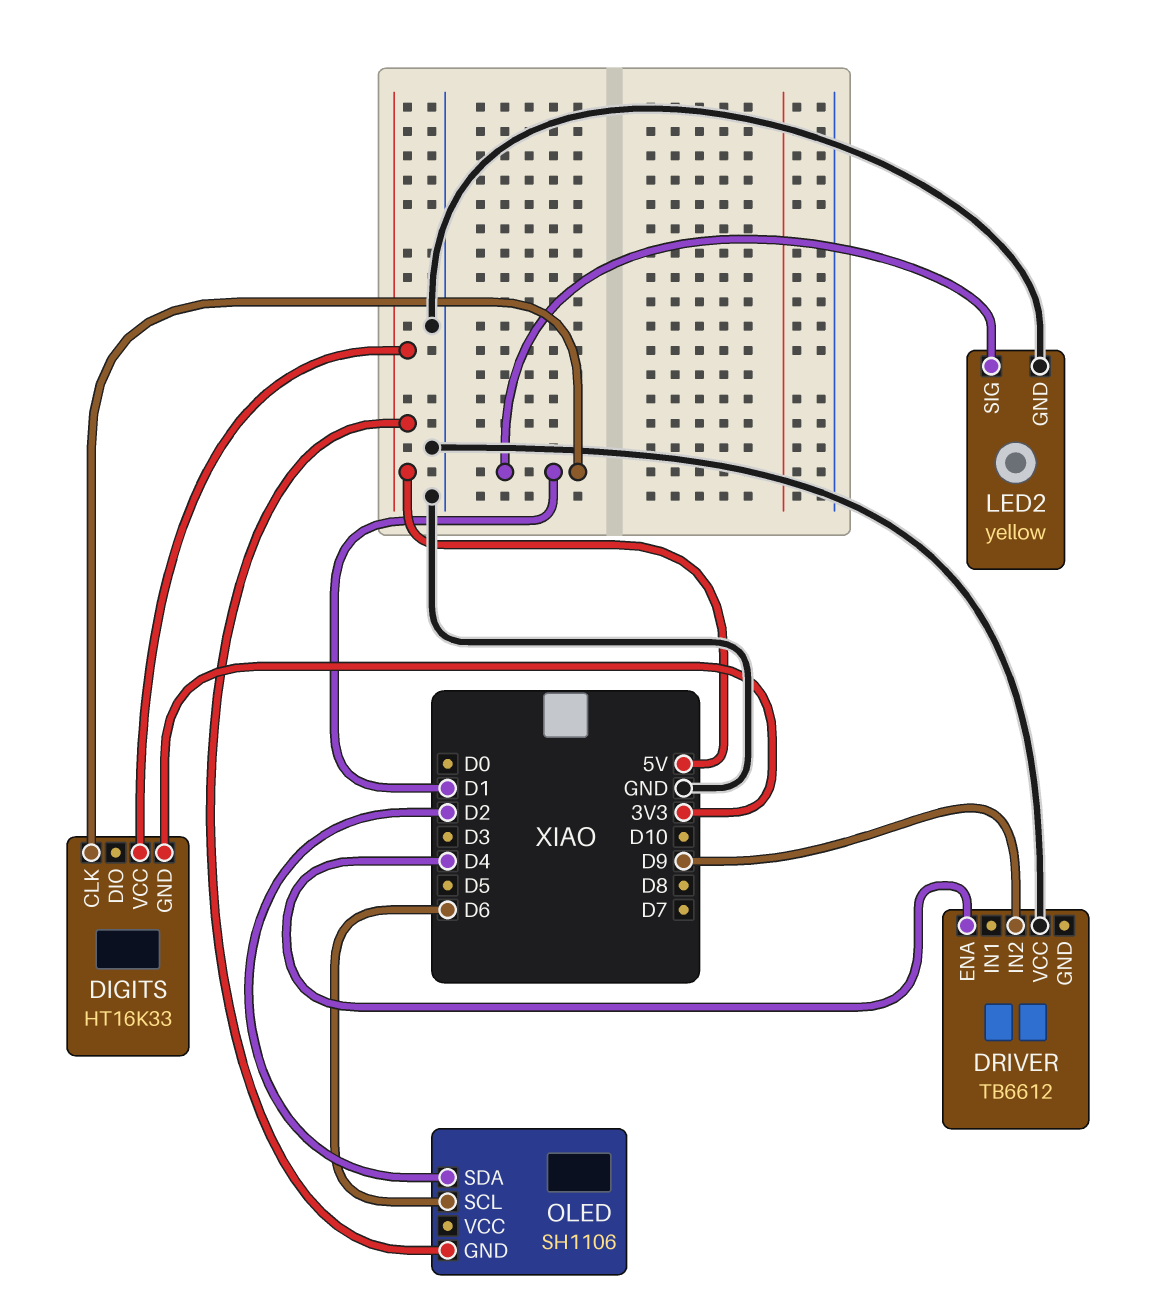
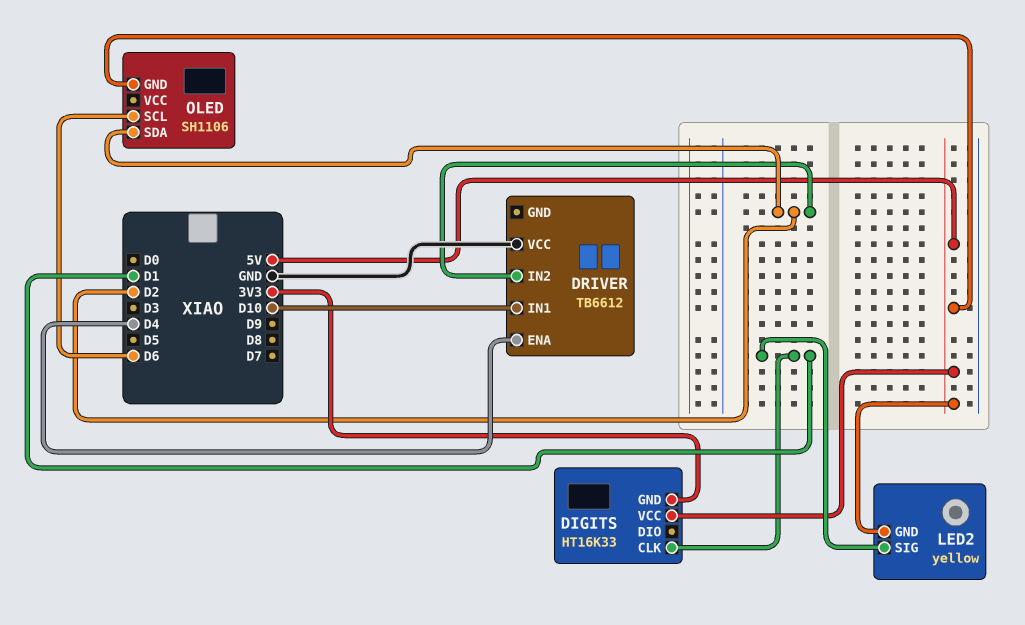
DRIVER pin IN1: none -> D10
DRIVER pin IN2: D9 -> D2
LED2 pin GND: GND -> 5V

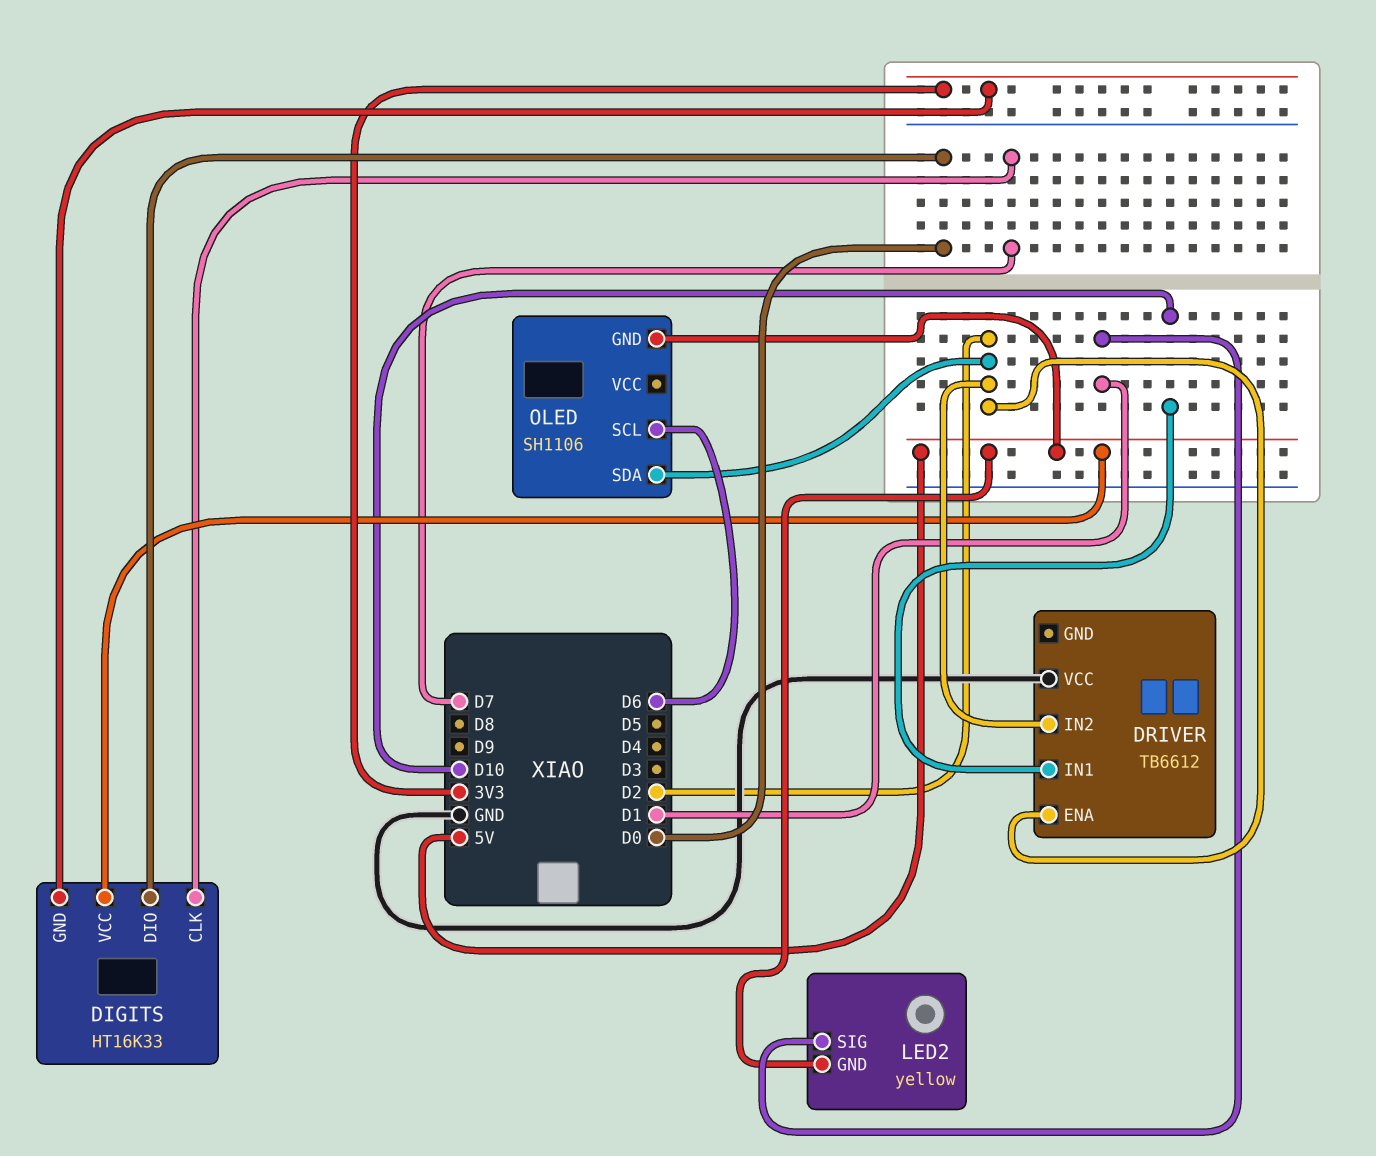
DIGITS pin CLK: D1 -> D7
DIGITS pin DIO: none -> D0
DRIVER pin ENA: D4 -> D2

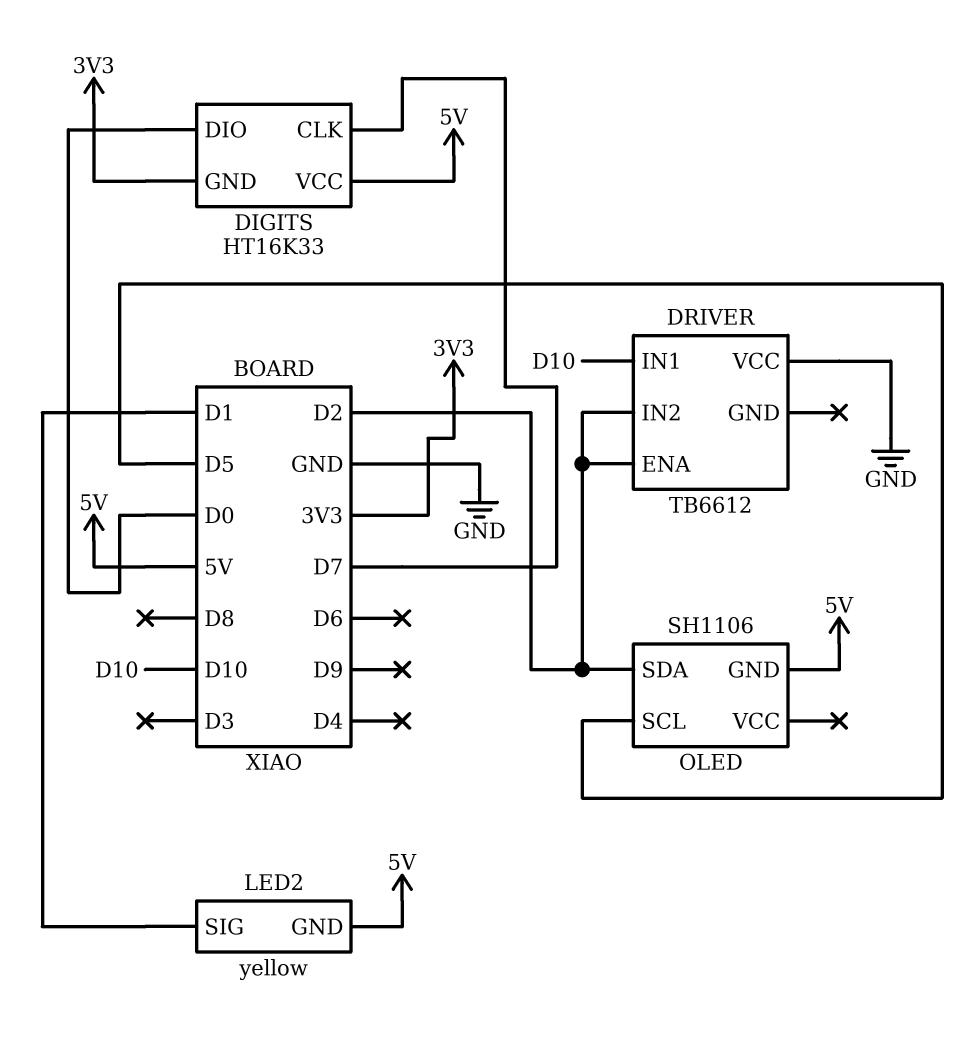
OLED pin SCL: D6 -> D5

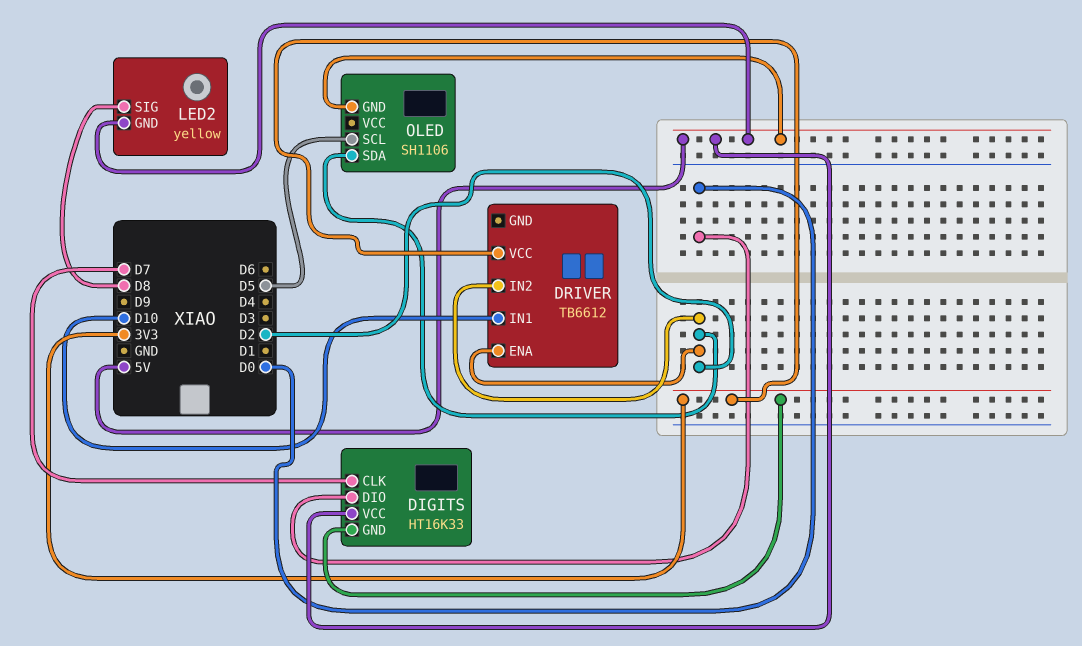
DRIVER pin VCC: GND -> 3V3
LED2 pin SIG: D1 -> D8

